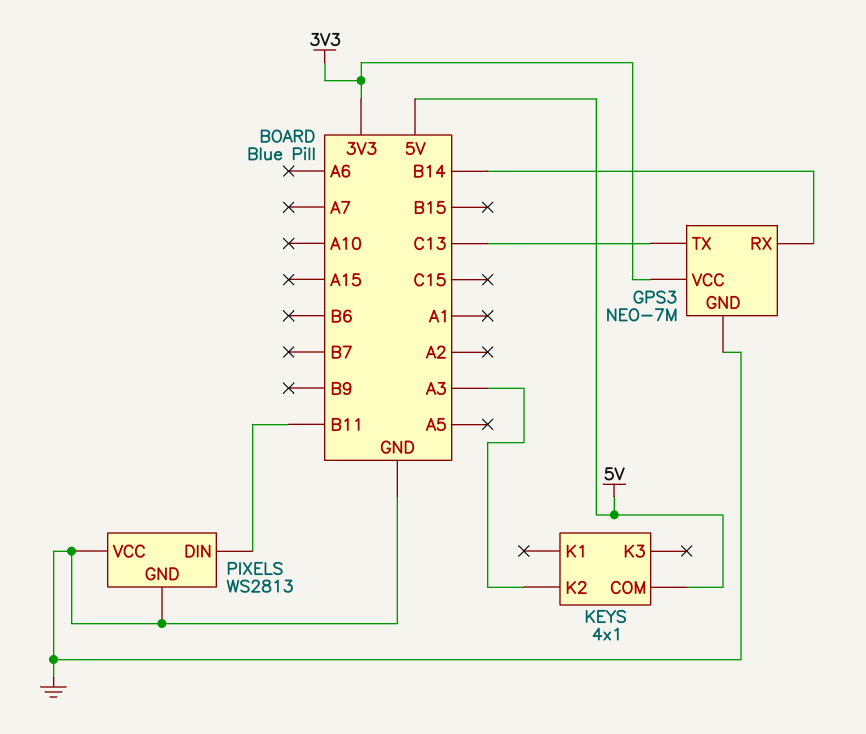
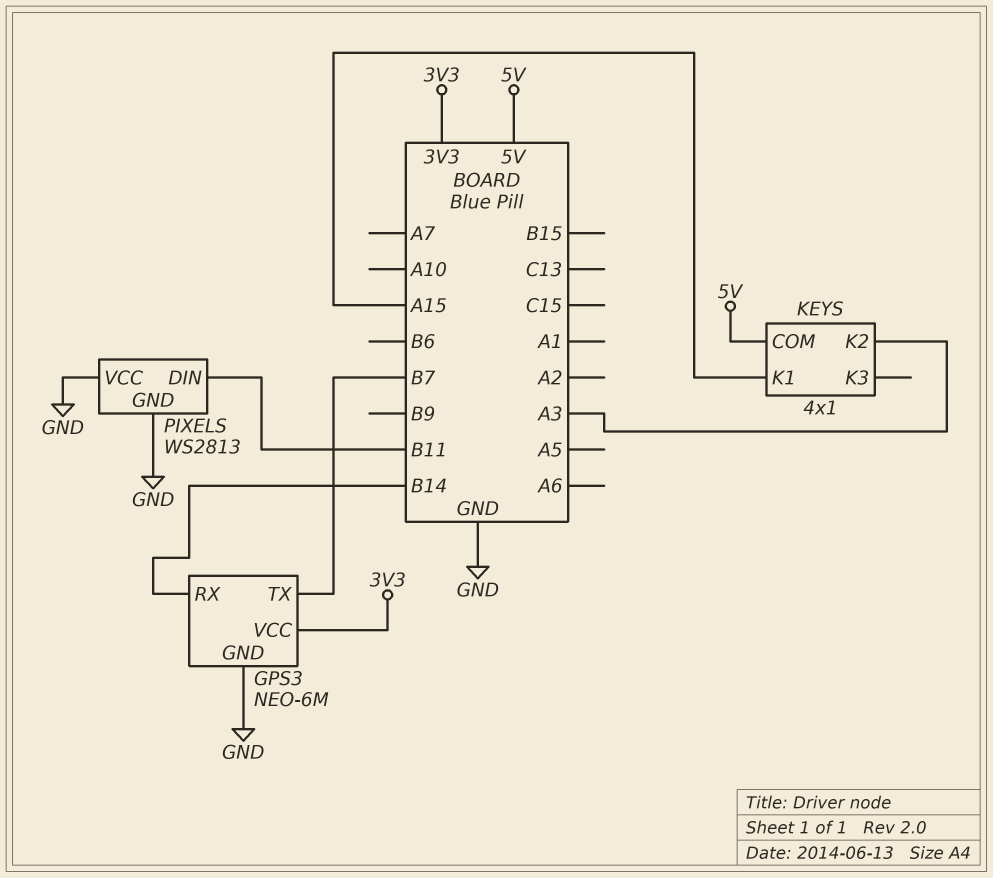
GPS3: NEO-7M -> NEO-6M
GPS3 pin TX: C13 -> B7
KEYS pin K1: none -> A15

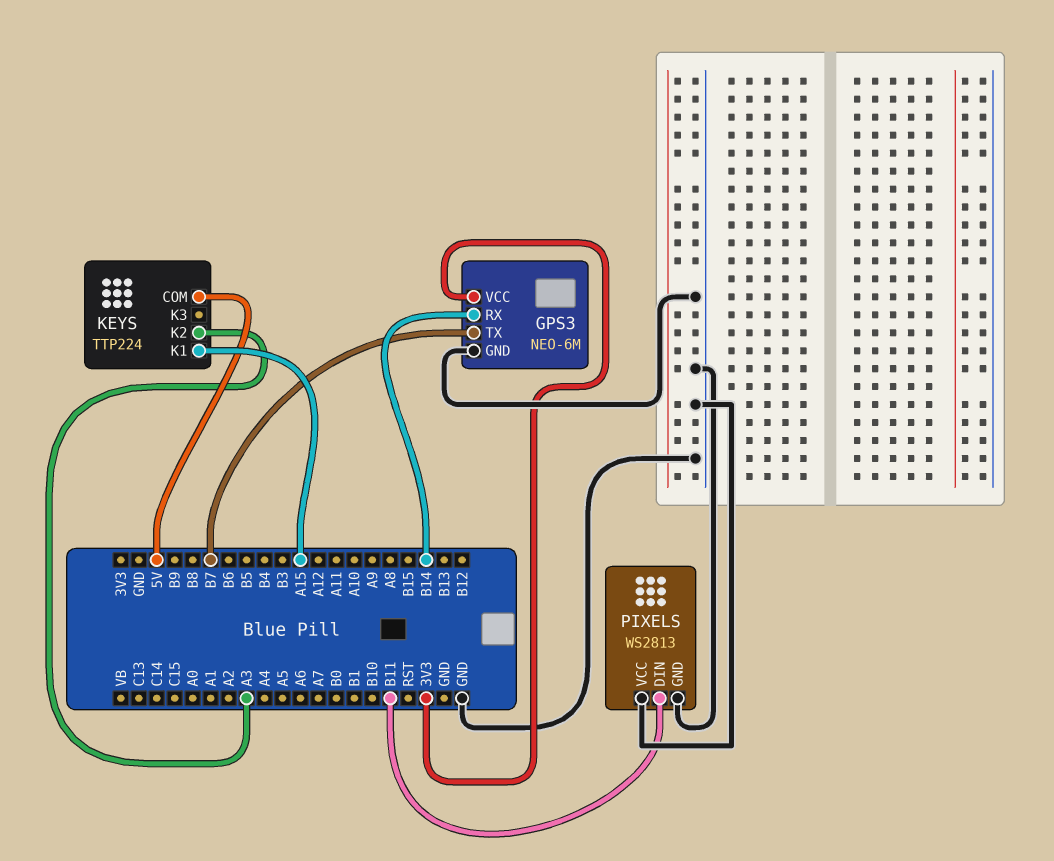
KEYS: 4x1 -> TTP224

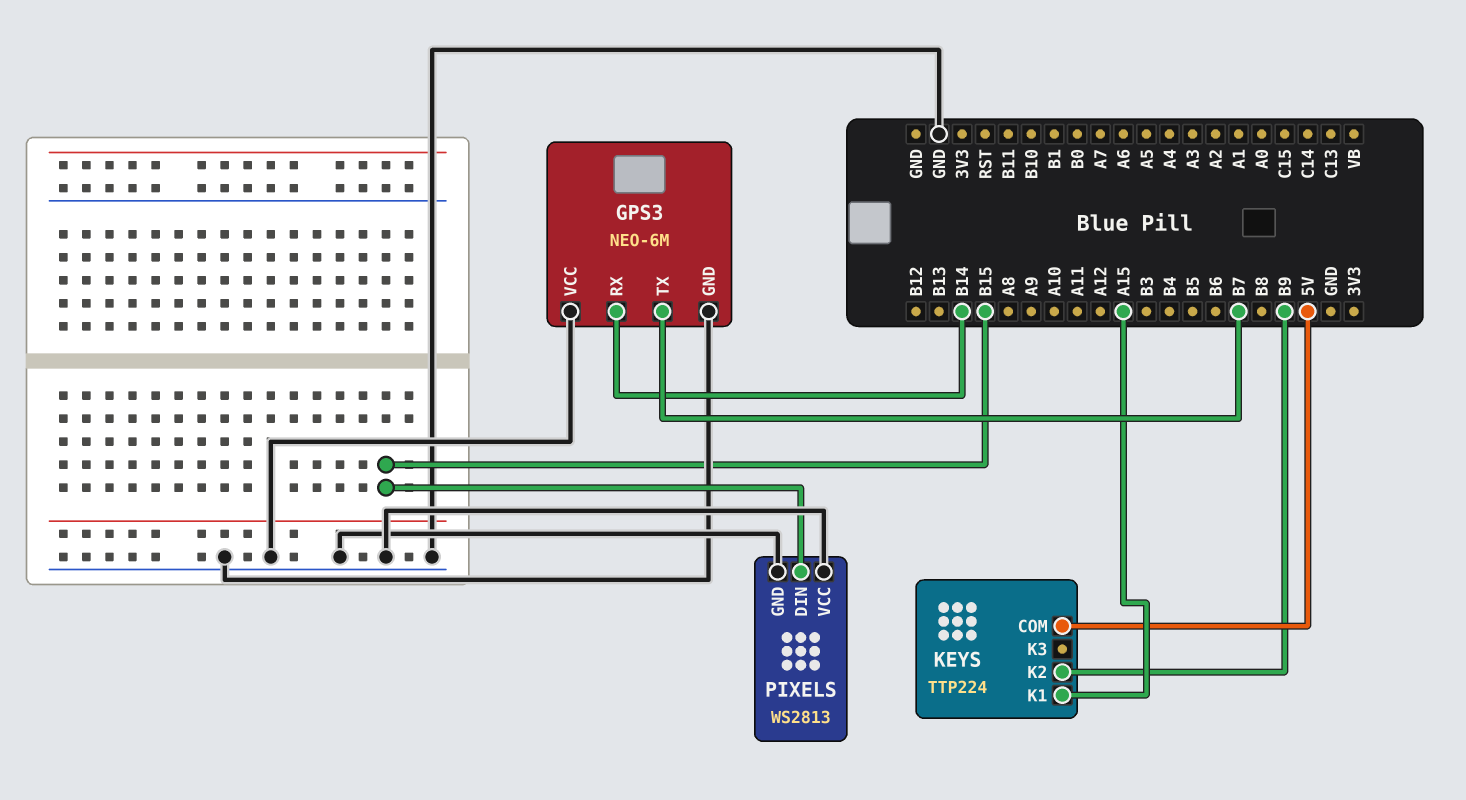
GPS3 pin VCC: 3V3 -> GND
KEYS pin K2: A3 -> B9
PIXELS pin DIN: B11 -> B15

